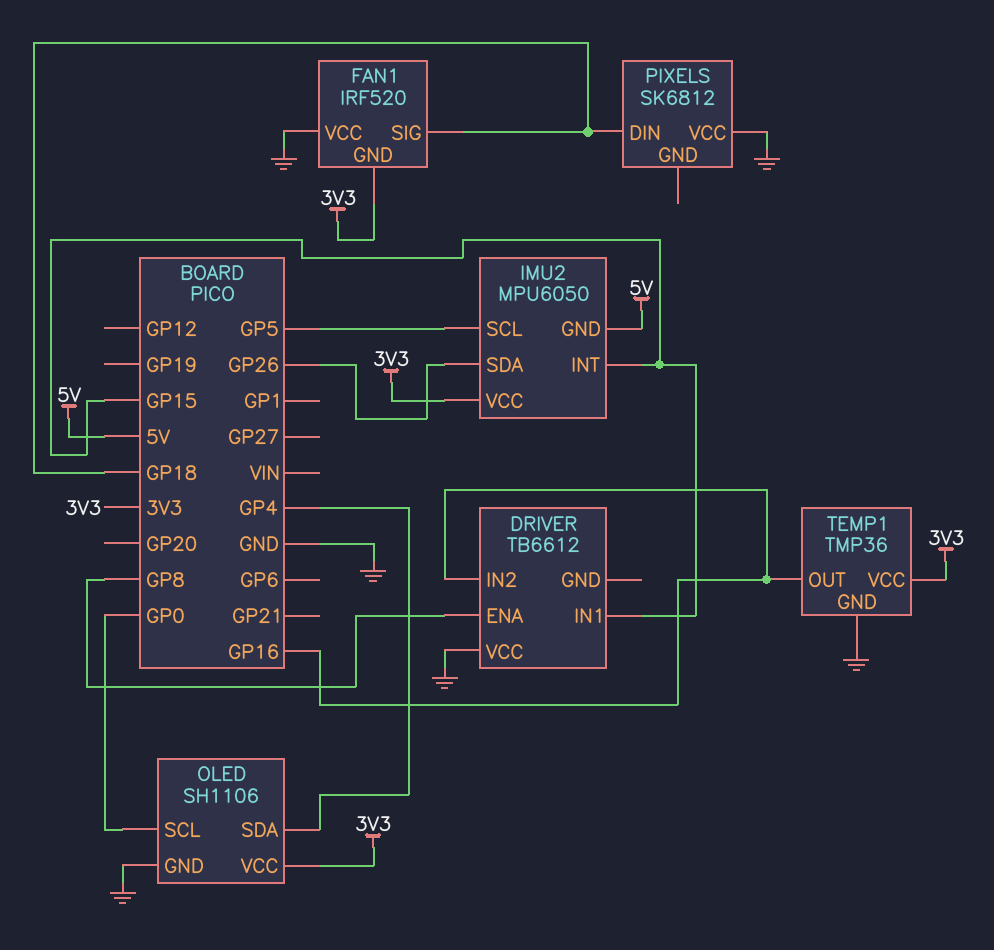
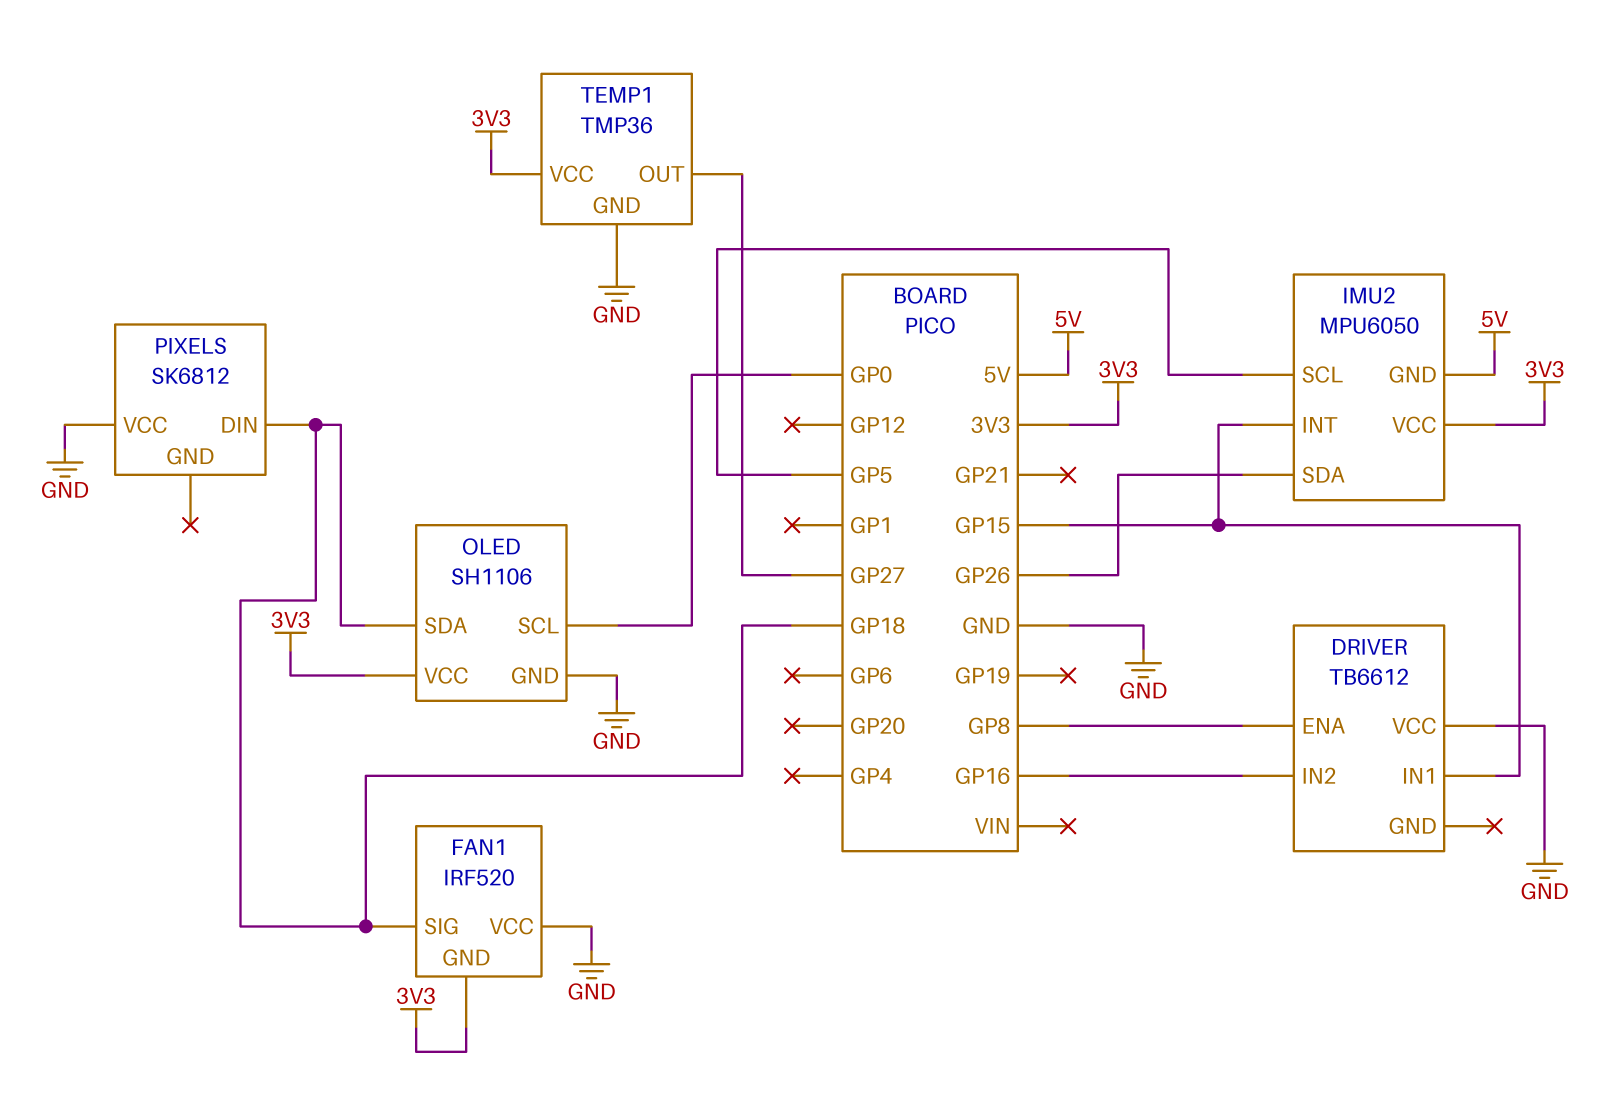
OLED pin SDA: GP4 -> GP18
TEMP1 pin OUT: GP16 -> GP27

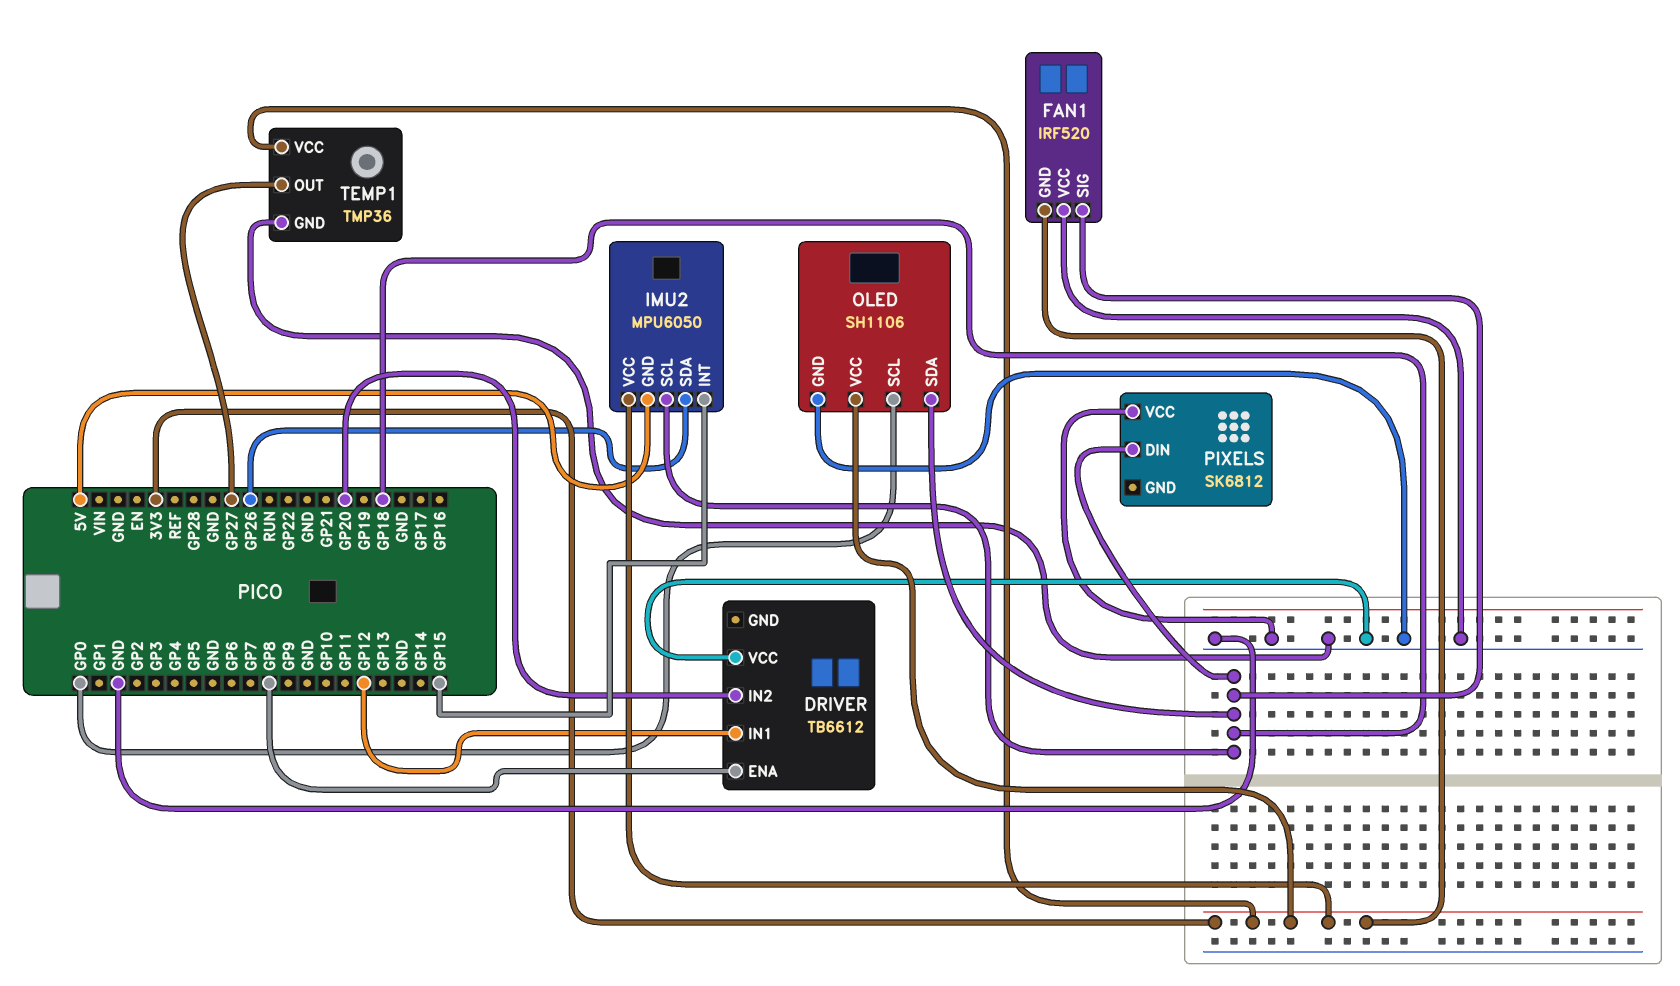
DRIVER pin IN1: GP15 -> GP12
DRIVER pin IN2: GP16 -> GP20
IMU2 pin SCL: GP5 -> GP18

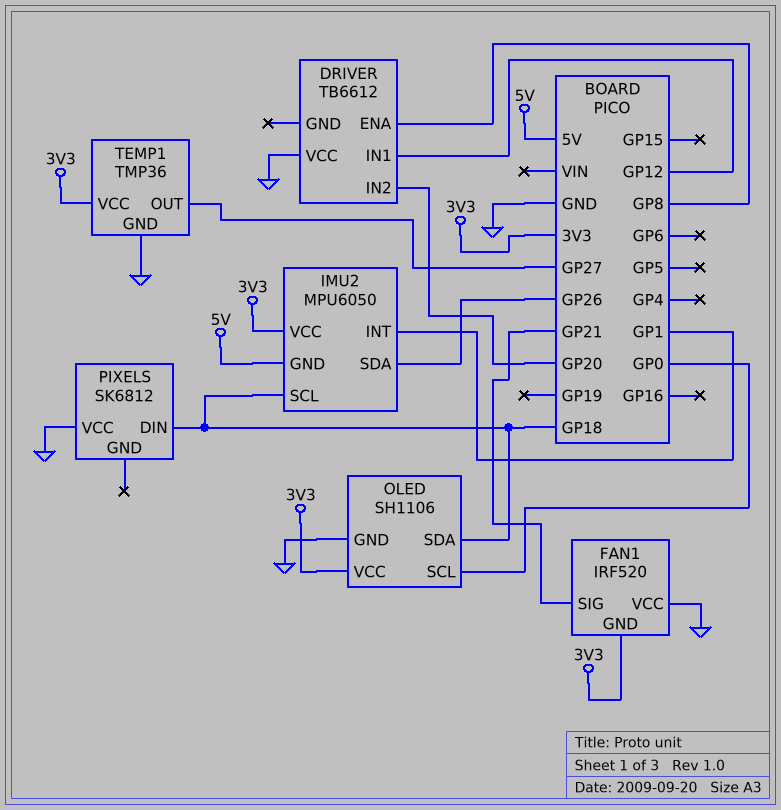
FAN1 pin SIG: GP18 -> GP21
IMU2 pin INT: GP15 -> GP1

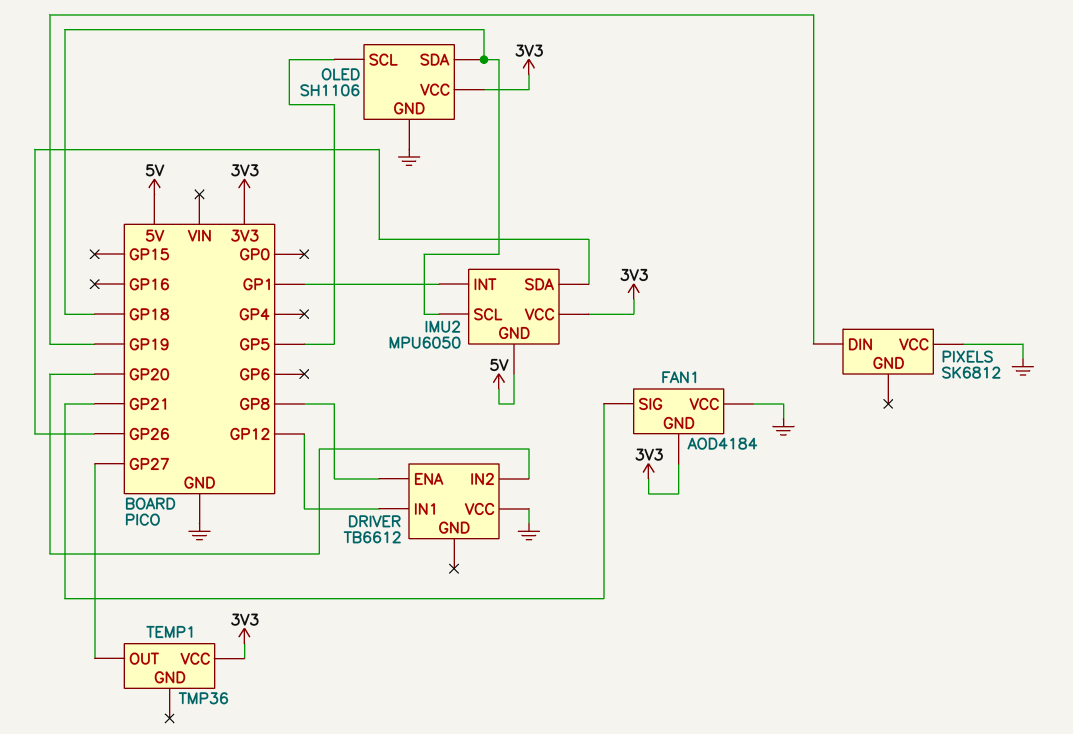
FAN1: IRF520 -> AOD4184
OLED pin SCL: GP0 -> GP5
PIXELS pin DIN: GP18 -> GP19
TEMP1 pin GND: GND -> none

